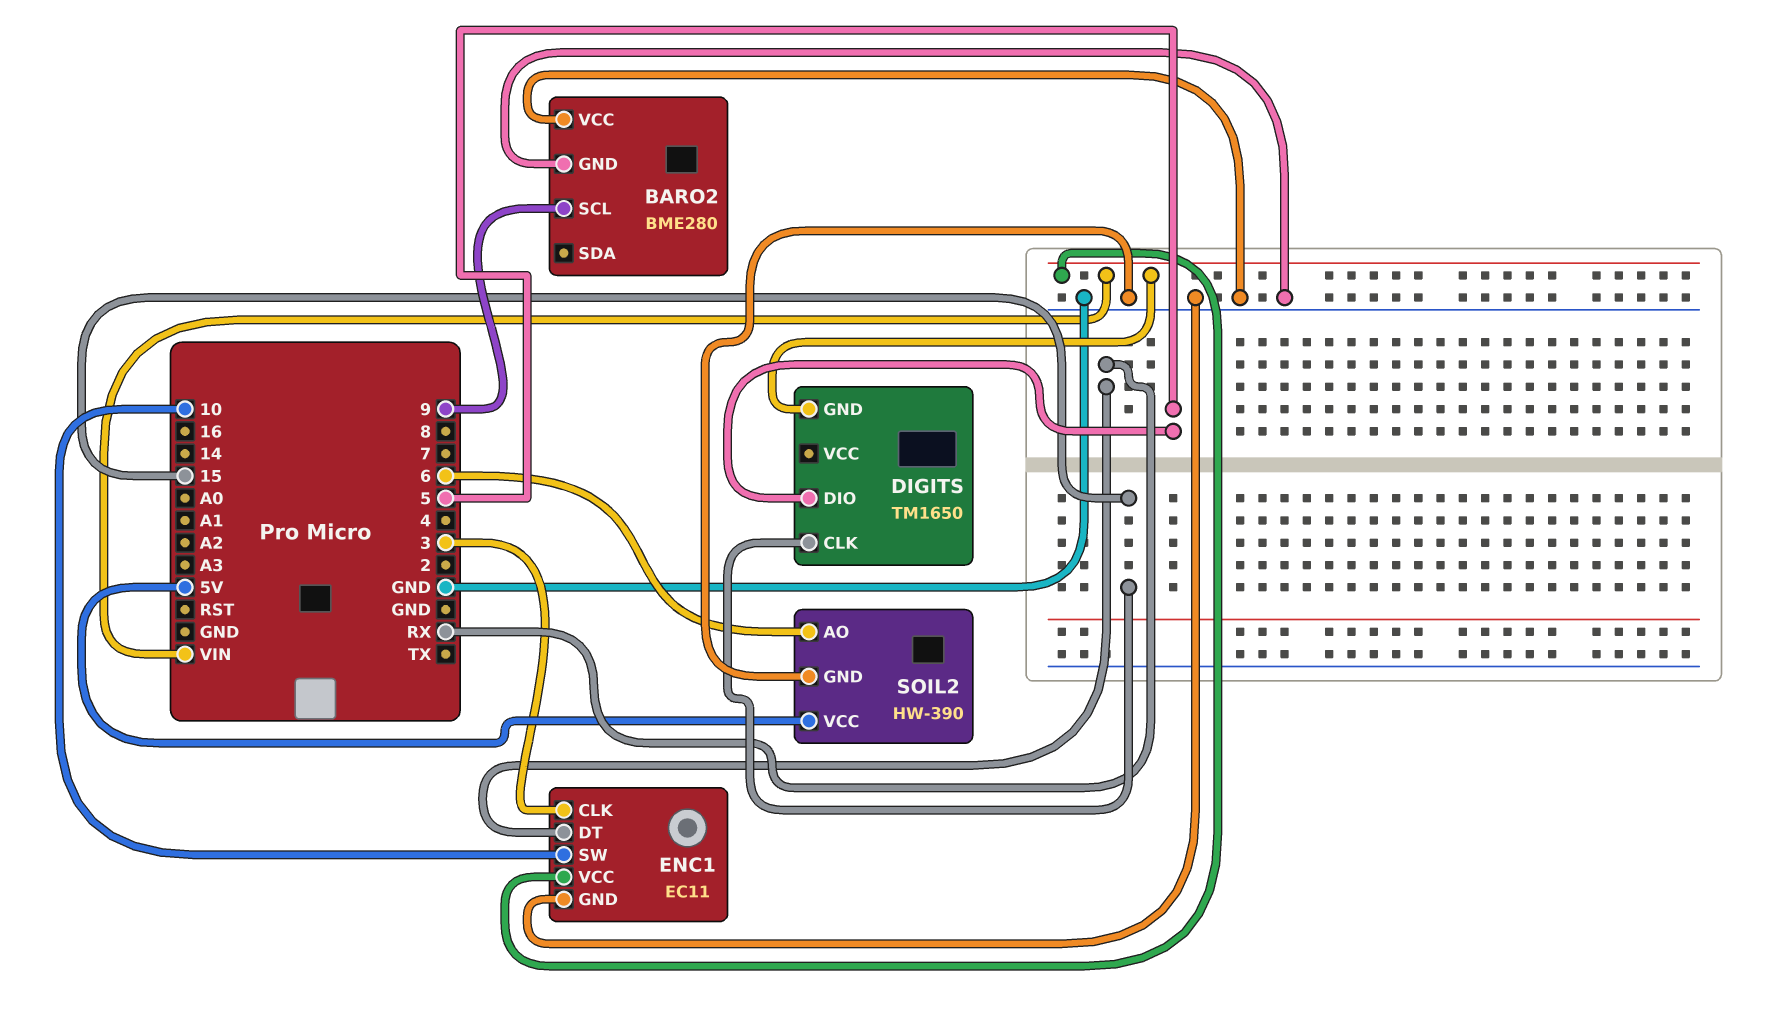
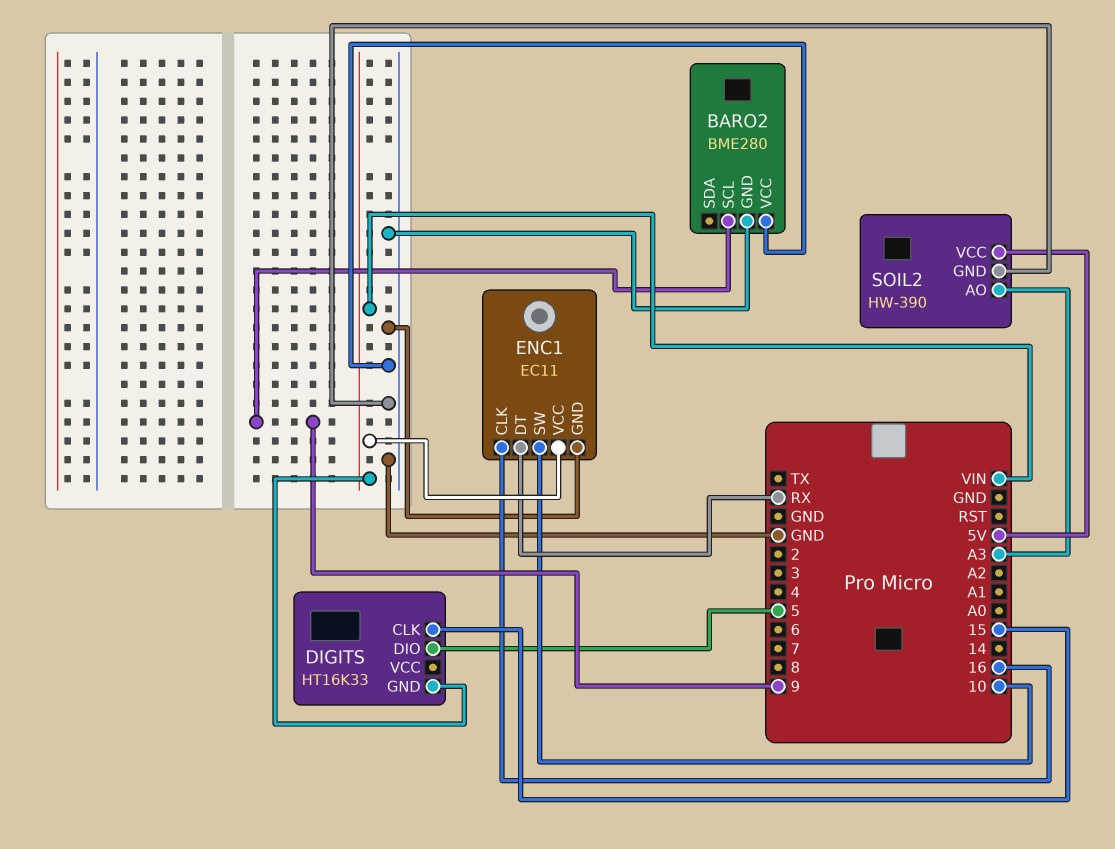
DIGITS: TM1650 -> HT16K33
ENC1 pin CLK: 3 -> 16
SOIL2 pin AO: 6 -> A3

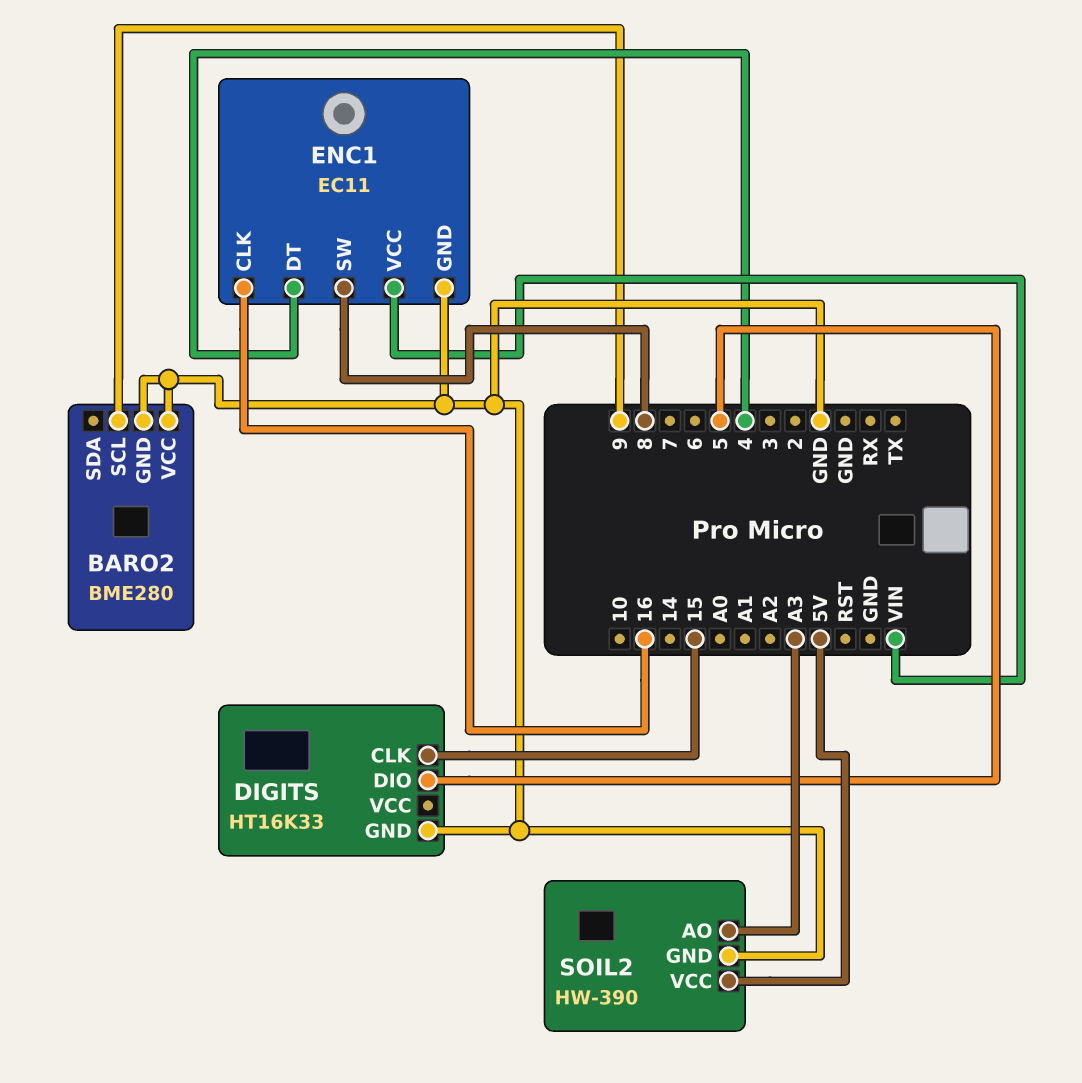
DIGITS pin GND: VIN -> GND
ENC1 pin DT: RX -> 4
ENC1 pin SW: 10 -> 8

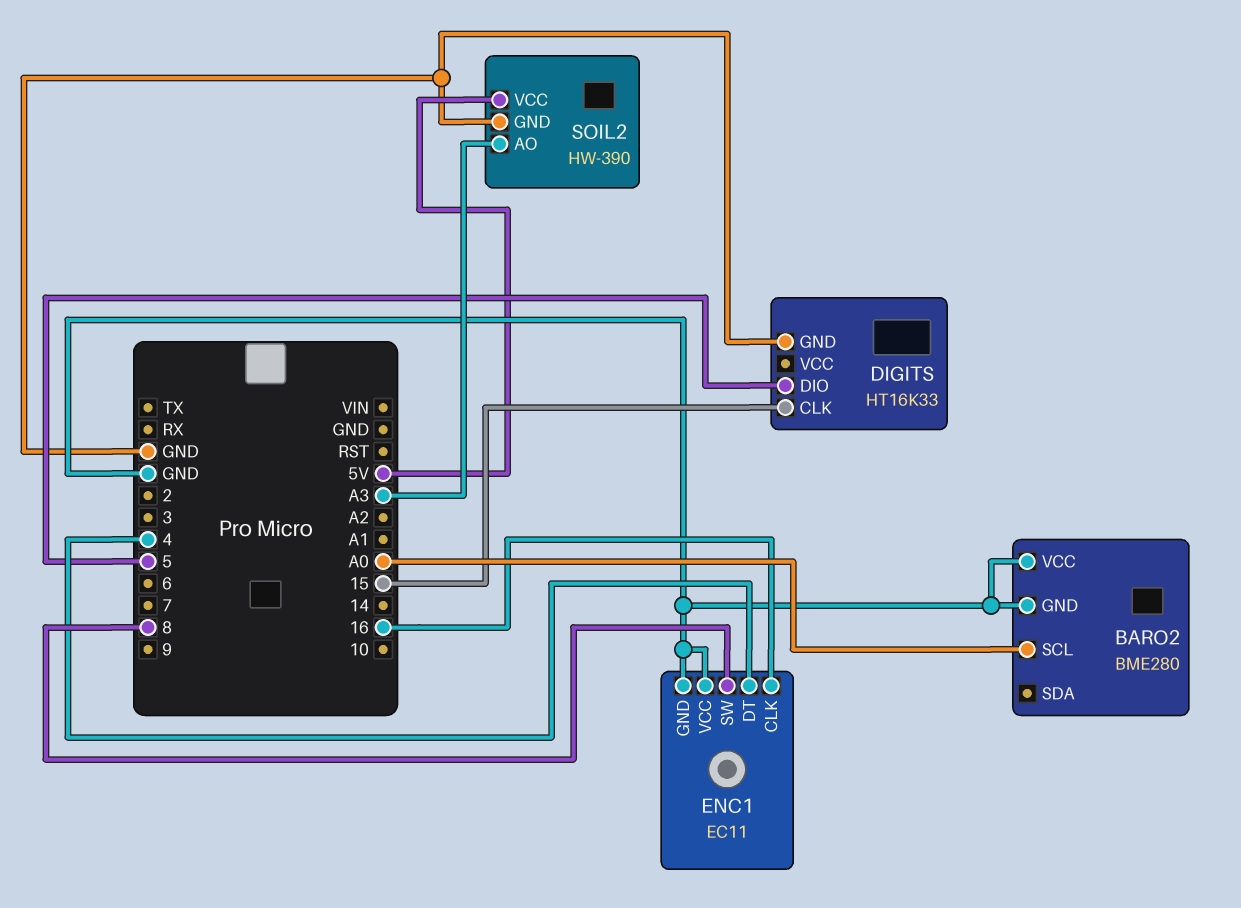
BARO2 pin SCL: 9 -> A0
ENC1 pin VCC: VIN -> GND

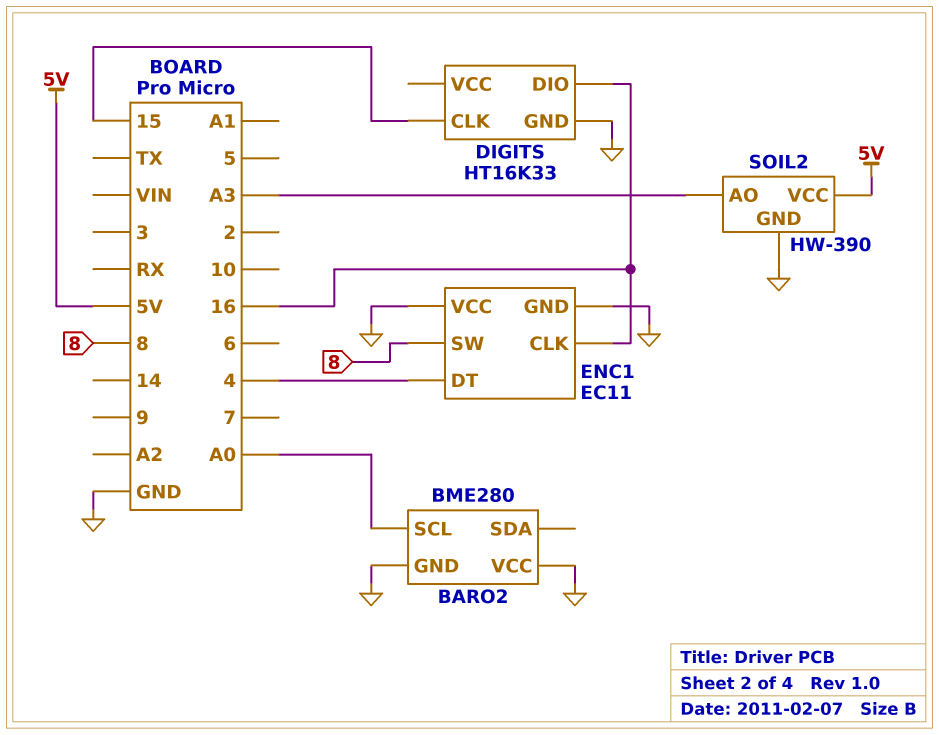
DIGITS pin DIO: 5 -> 16

